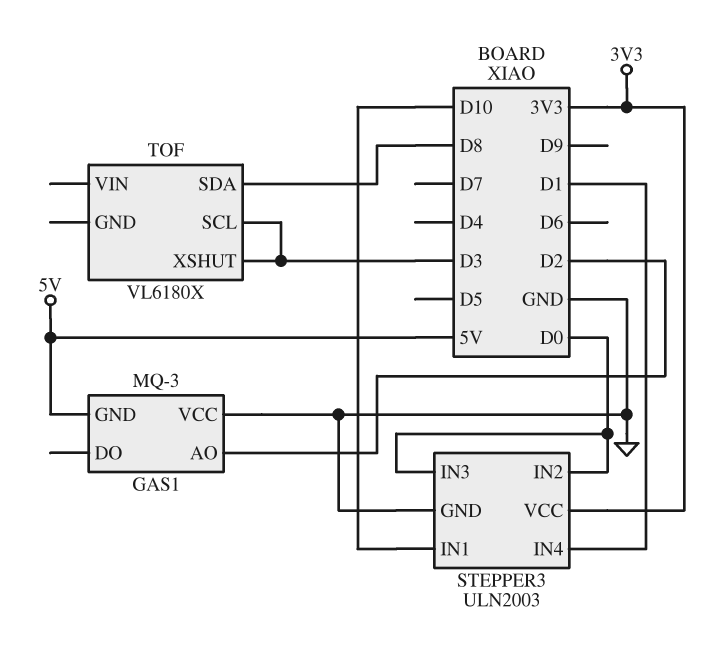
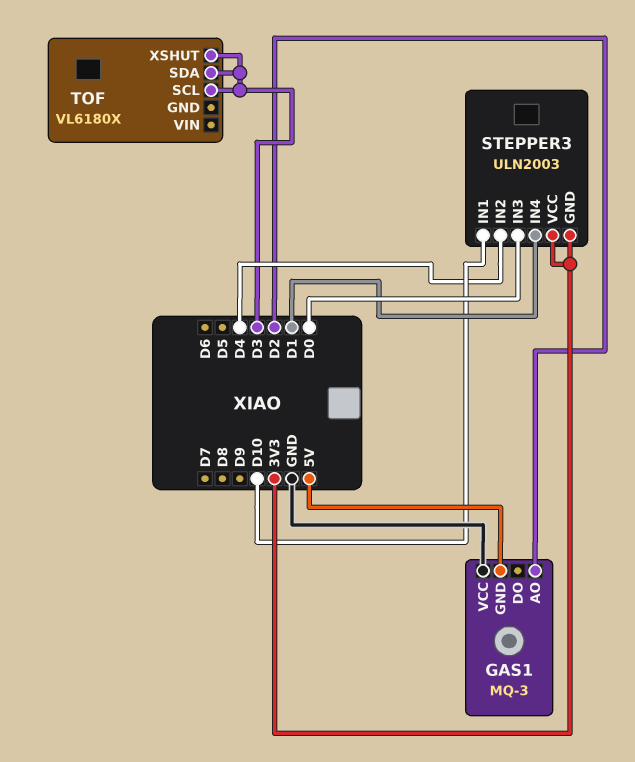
STEPPER3 pin GND: GND -> 3V3
STEPPER3 pin IN2: D0 -> D4
TOF pin SDA: D8 -> D3

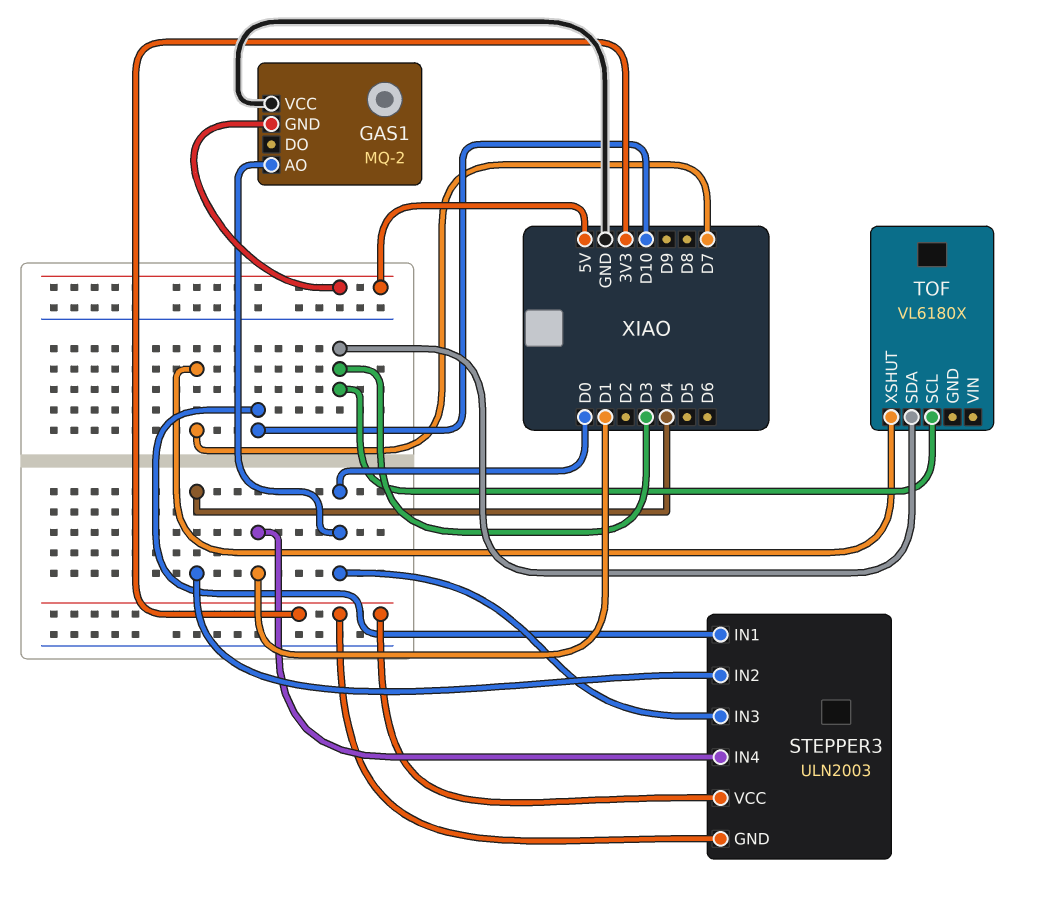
GAS1: MQ-3 -> MQ-2
GAS1 pin AO: D2 -> D0
TOF pin XSHUT: D3 -> D7

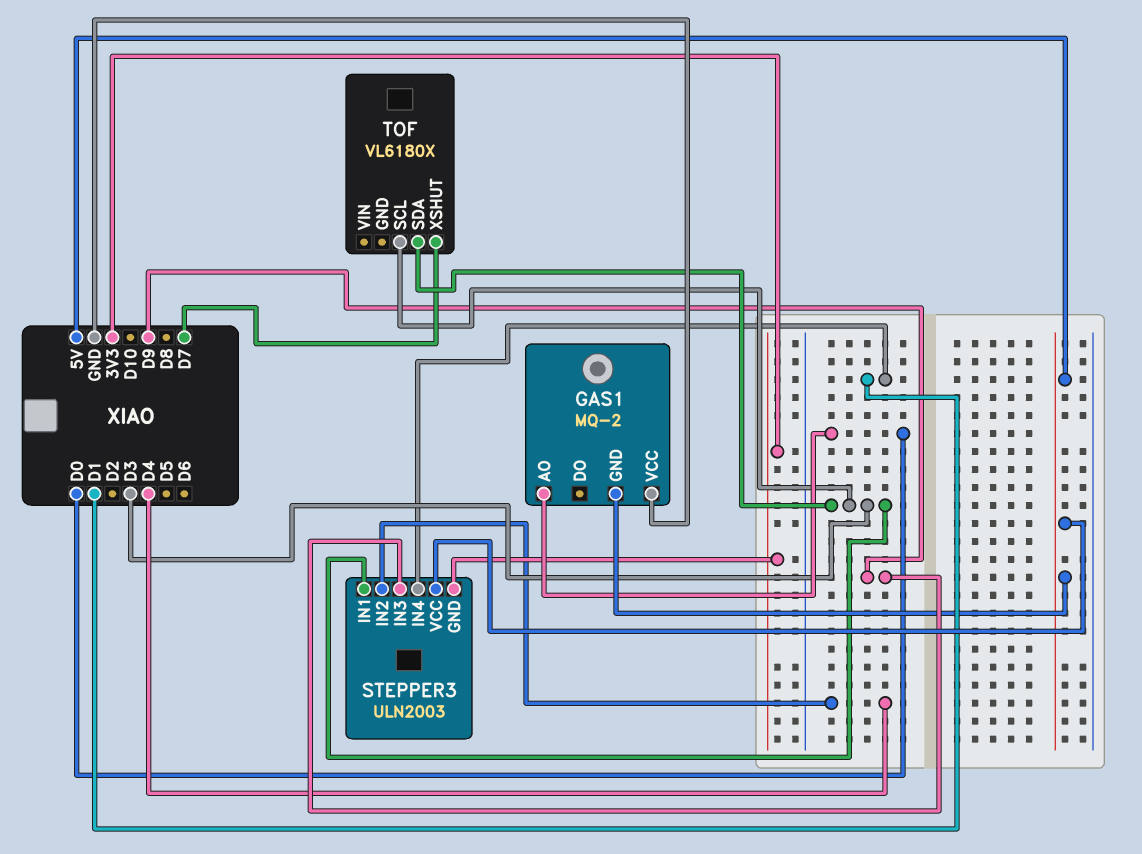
STEPPER3 pin IN1: D10 -> D3
STEPPER3 pin IN3: D0 -> D9
STEPPER3 pin VCC: 3V3 -> 5V

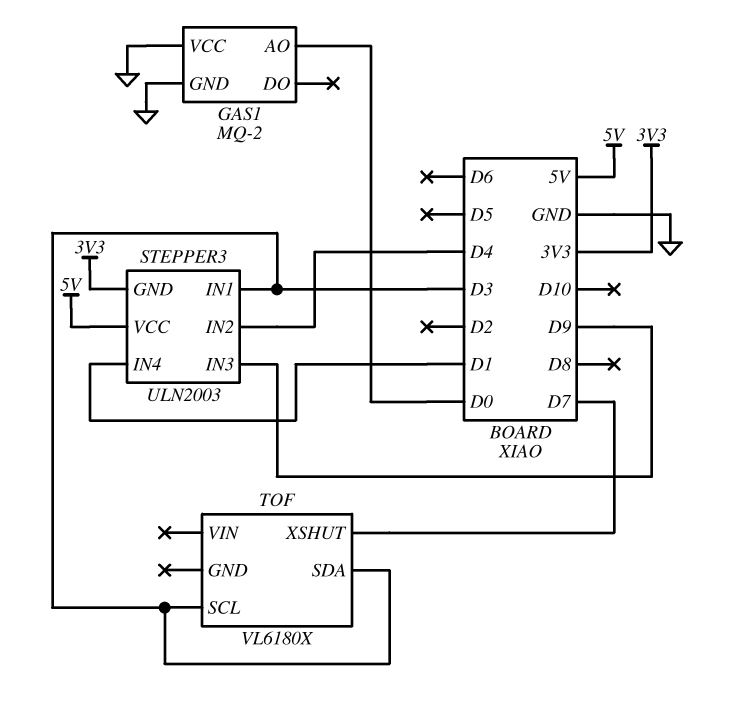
GAS1 pin GND: 5V -> GND

